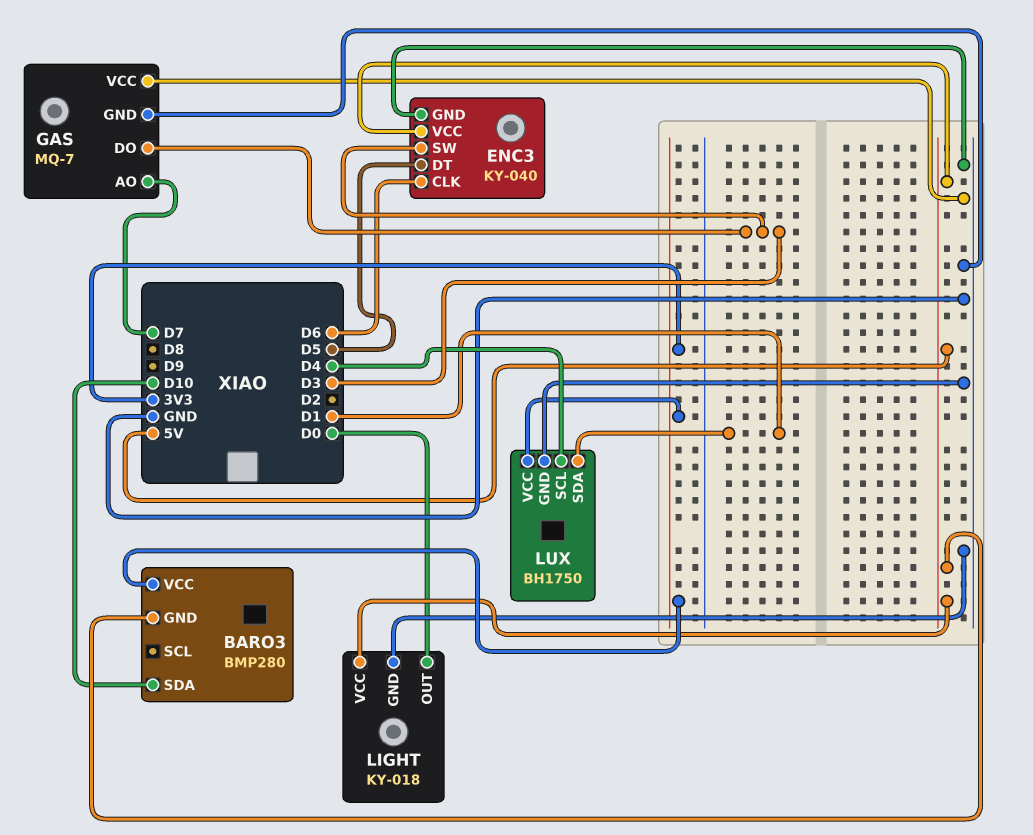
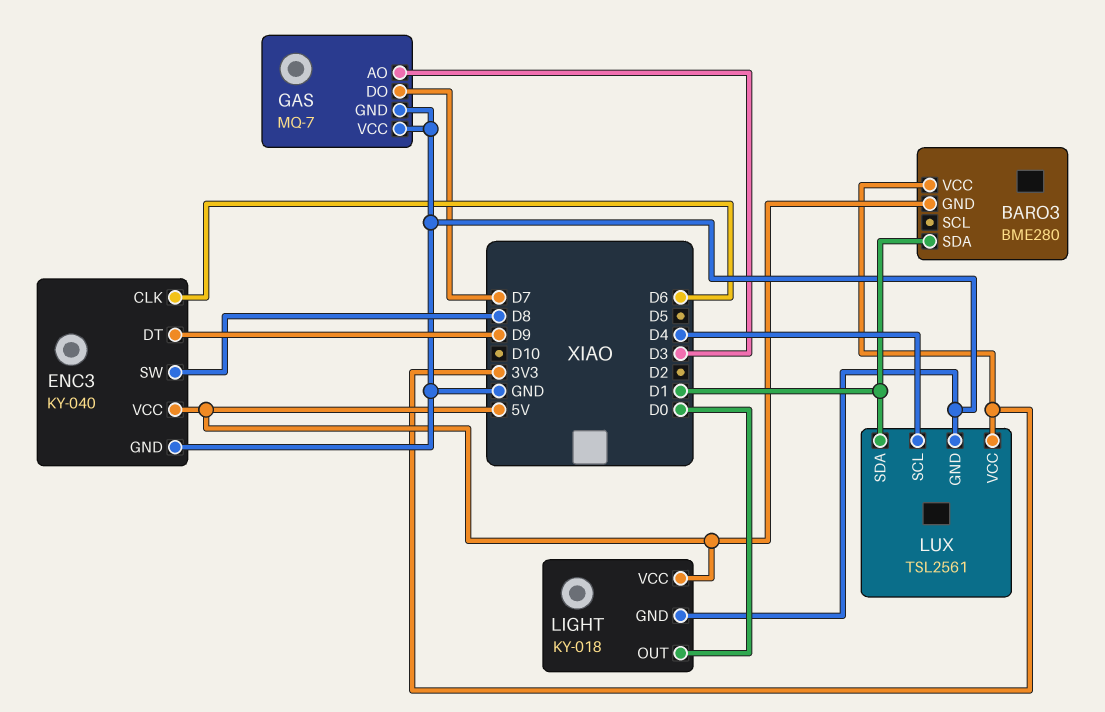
BARO3: BMP280 -> BME280
BARO3 pin SDA: D10 -> D1
ENC3 pin DT: D5 -> D9
ENC3 pin SW: D3 -> D8
GAS pin AO: D7 -> D3
GAS pin DO: D3 -> D7
LUX: BH1750 -> TSL2561

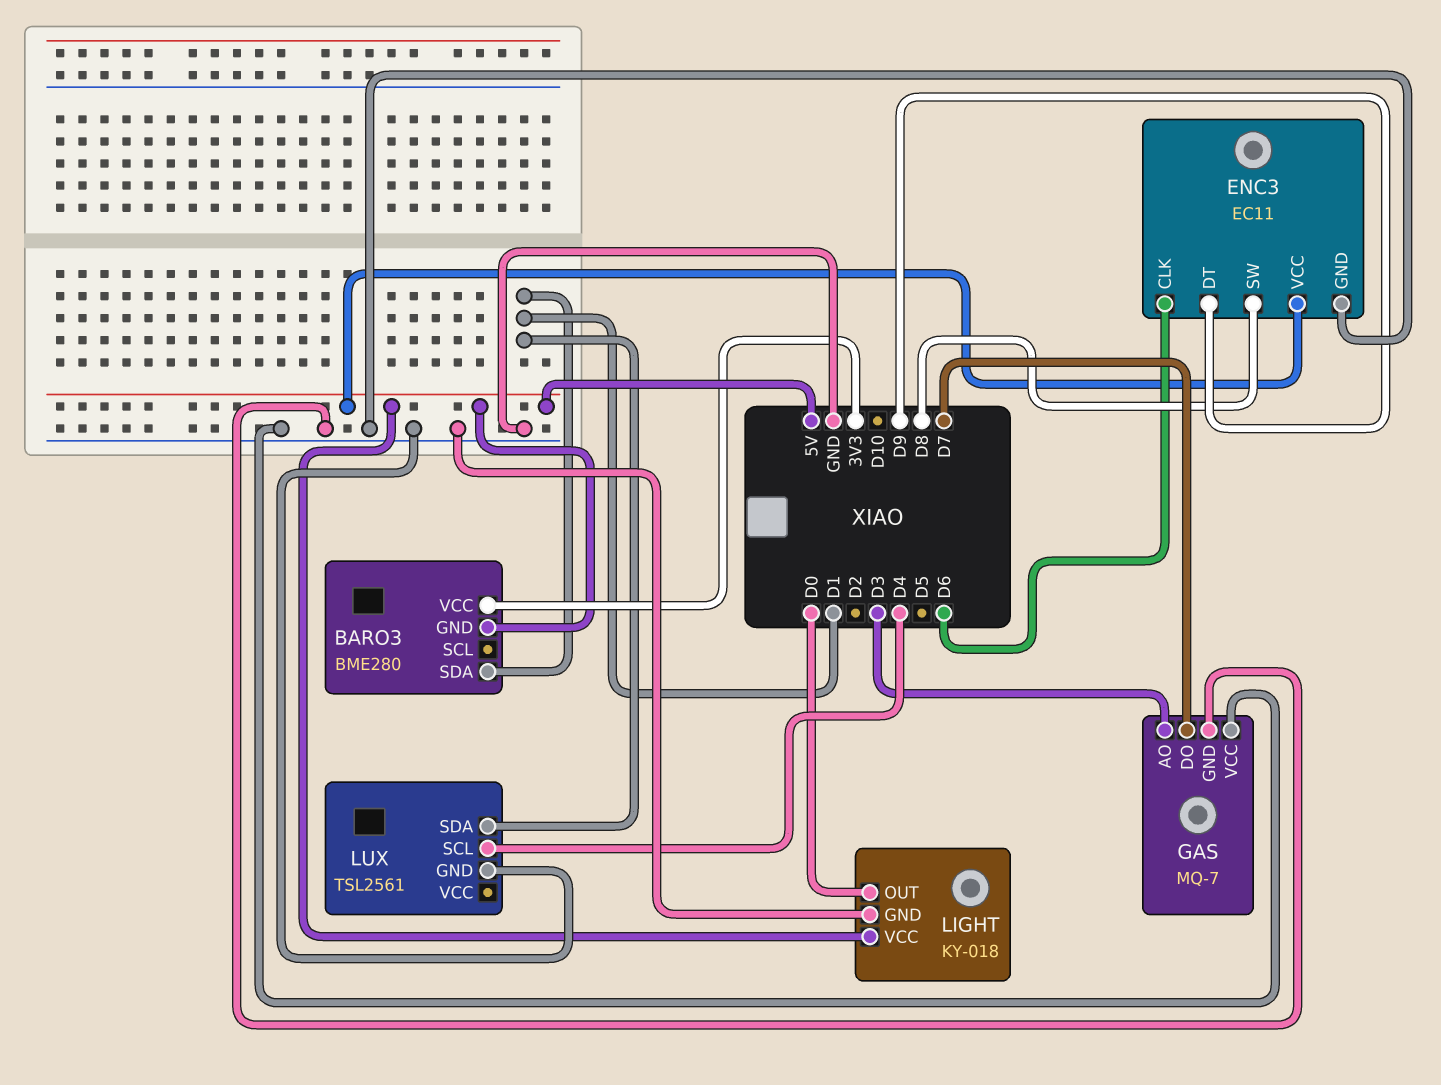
ENC3: KY-040 -> EC11
LUX pin VCC: 3V3 -> none

